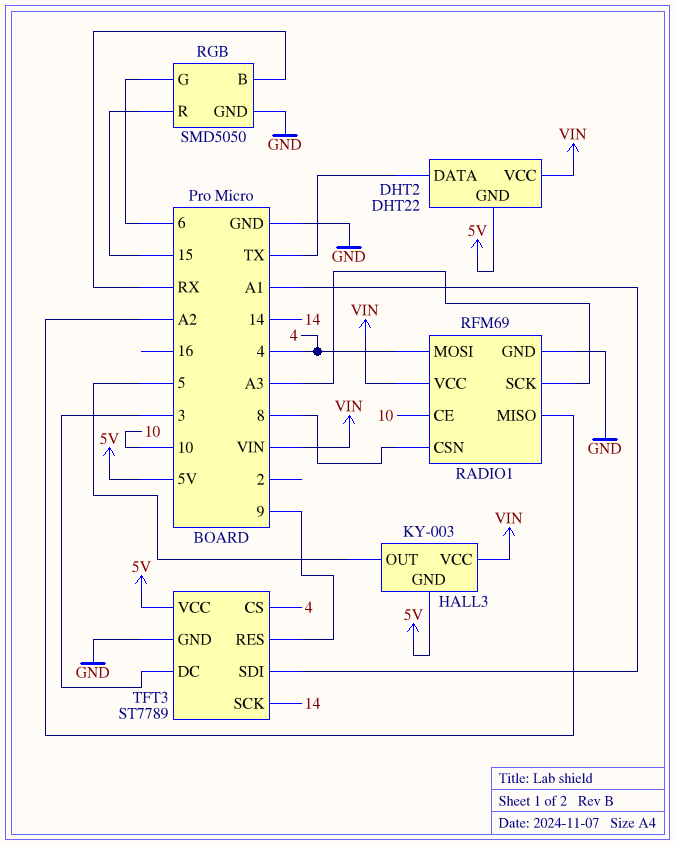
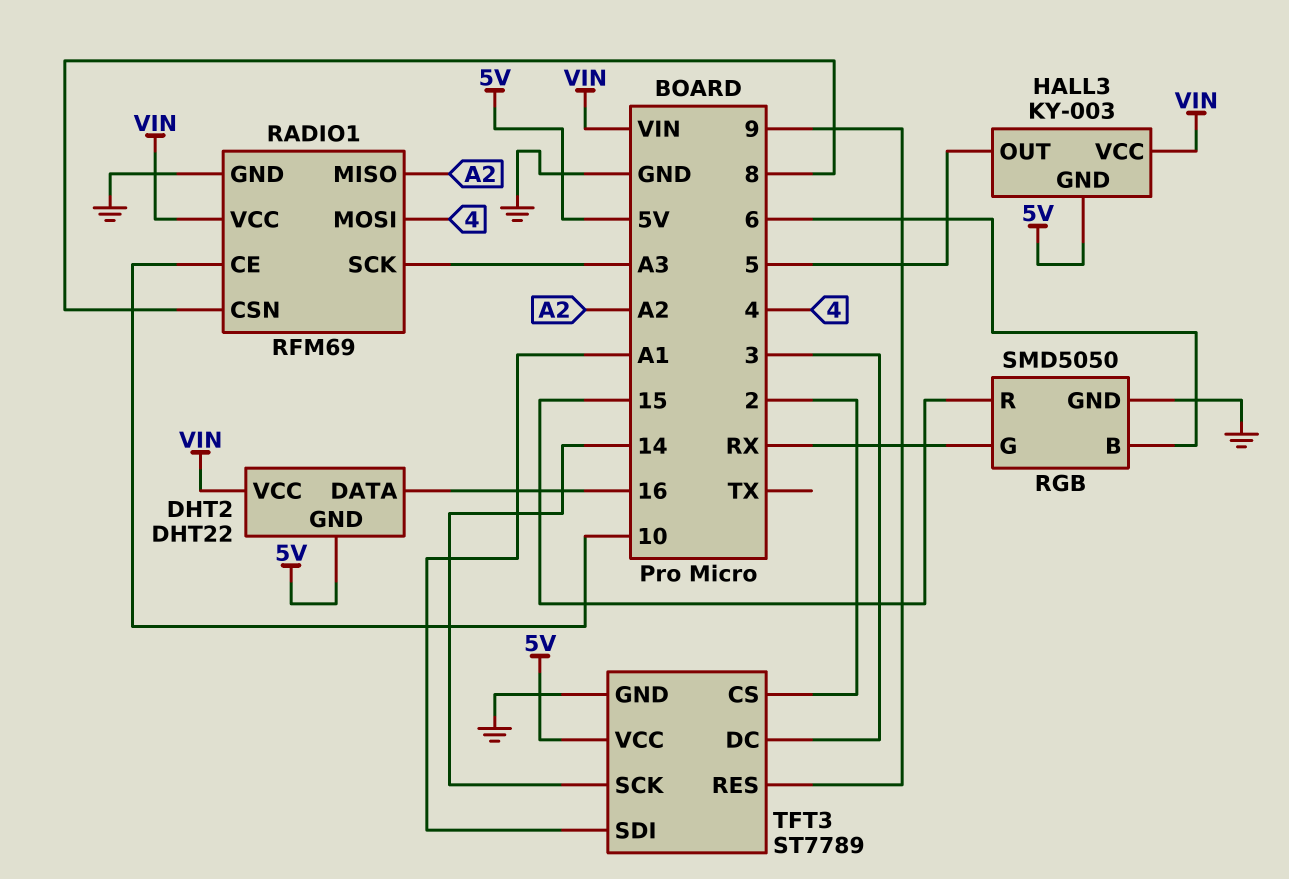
DHT2 pin DATA: TX -> 16
RGB pin B: RX -> 6
RGB pin G: 6 -> RX
TFT3 pin CS: 4 -> 2

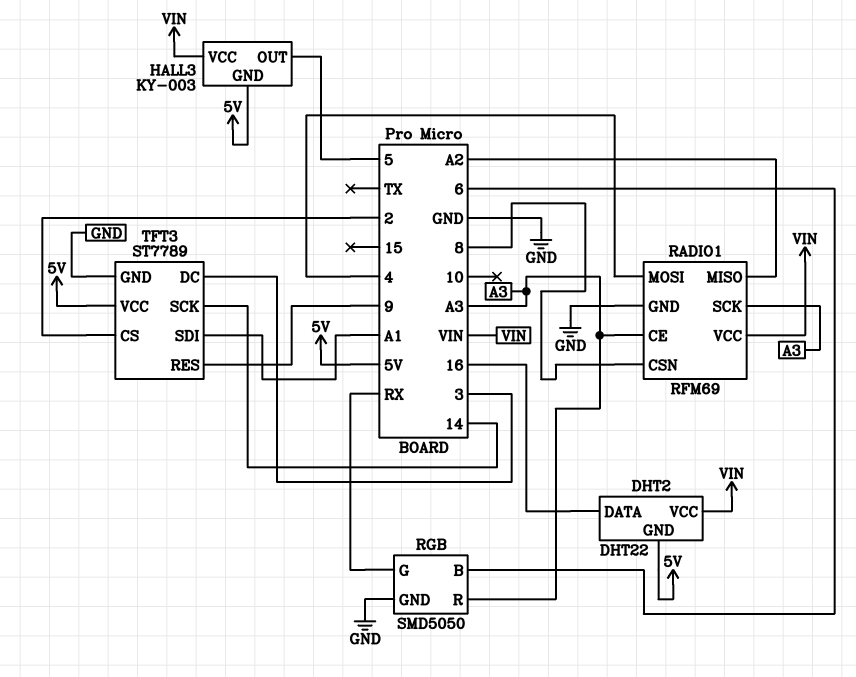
RADIO1 pin CE: 10 -> A3
RGB pin R: 15 -> A3

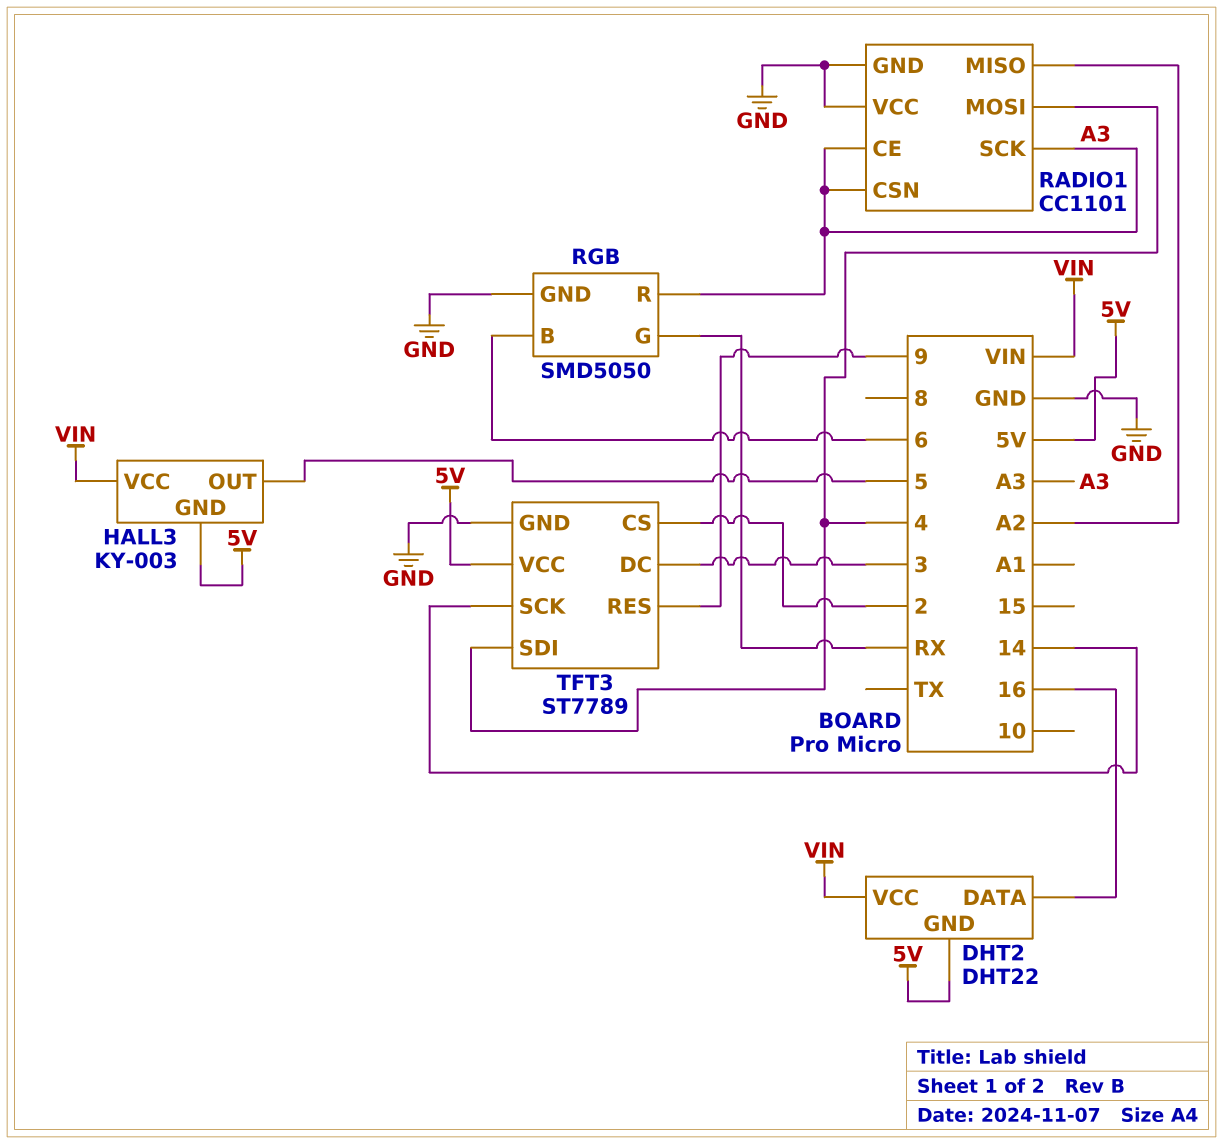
RADIO1: RFM69 -> CC1101
RADIO1 pin CSN: 8 -> A3
RADIO1 pin VCC: VIN -> GND
TFT3 pin SDI: A1 -> 4

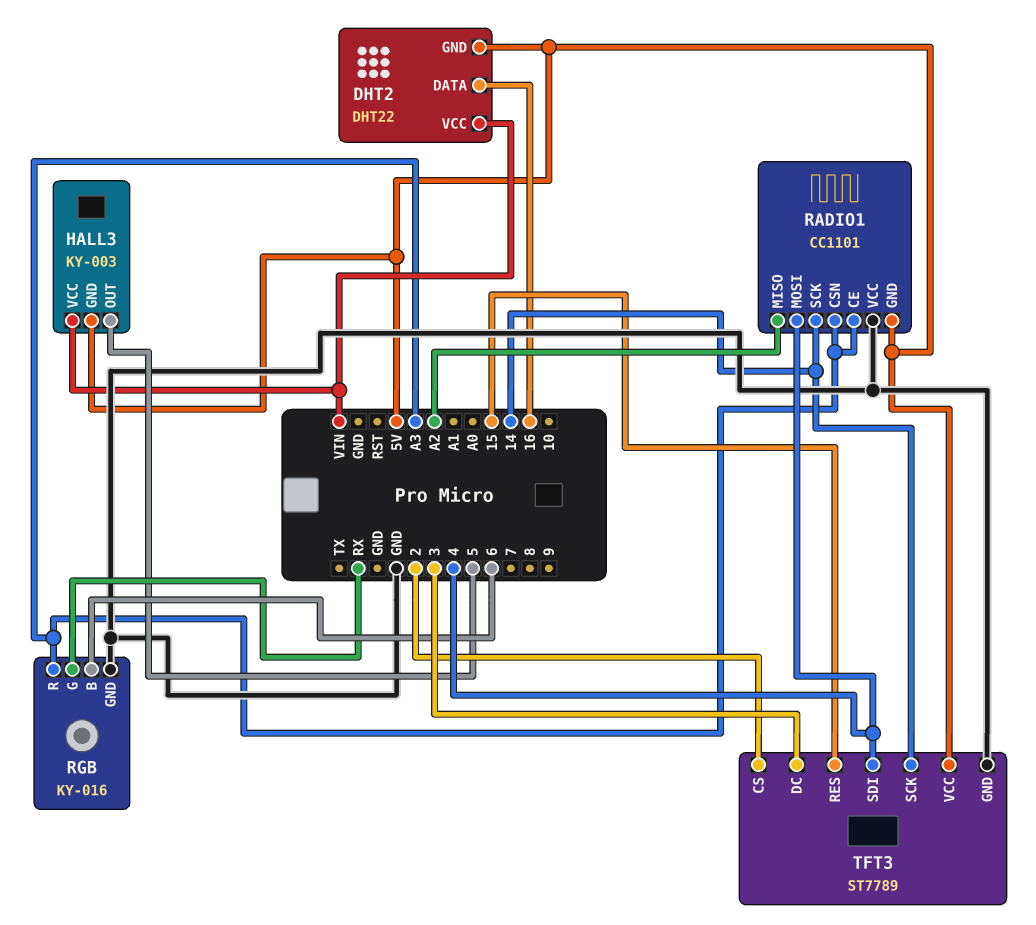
RADIO1 pin GND: GND -> 5V
RADIO1 pin SCK: A3 -> 14
RGB: SMD5050 -> KY-016
TFT3 pin RES: 9 -> 15

